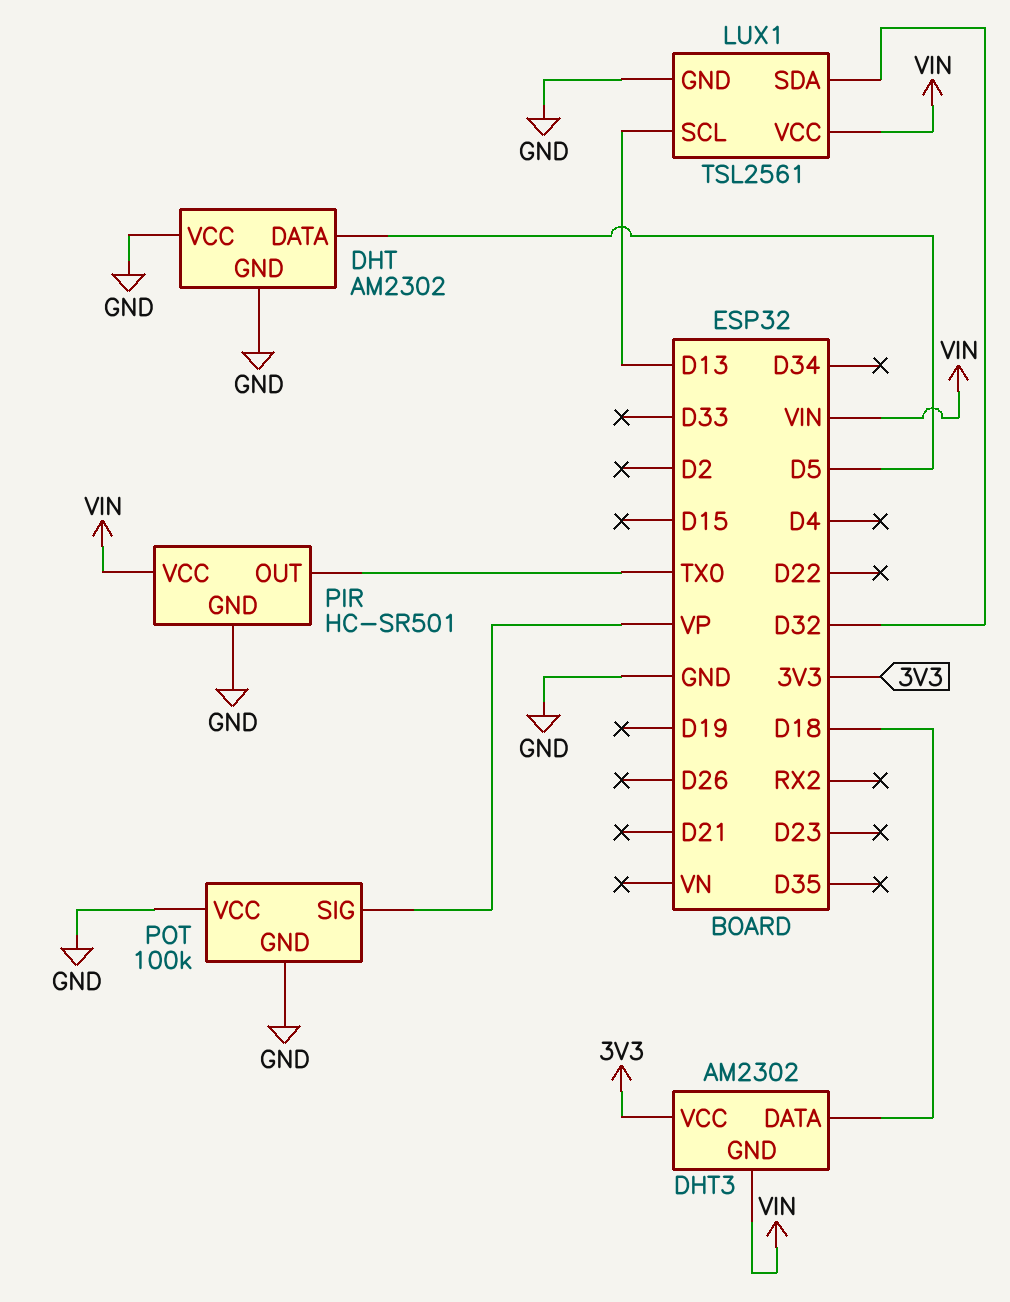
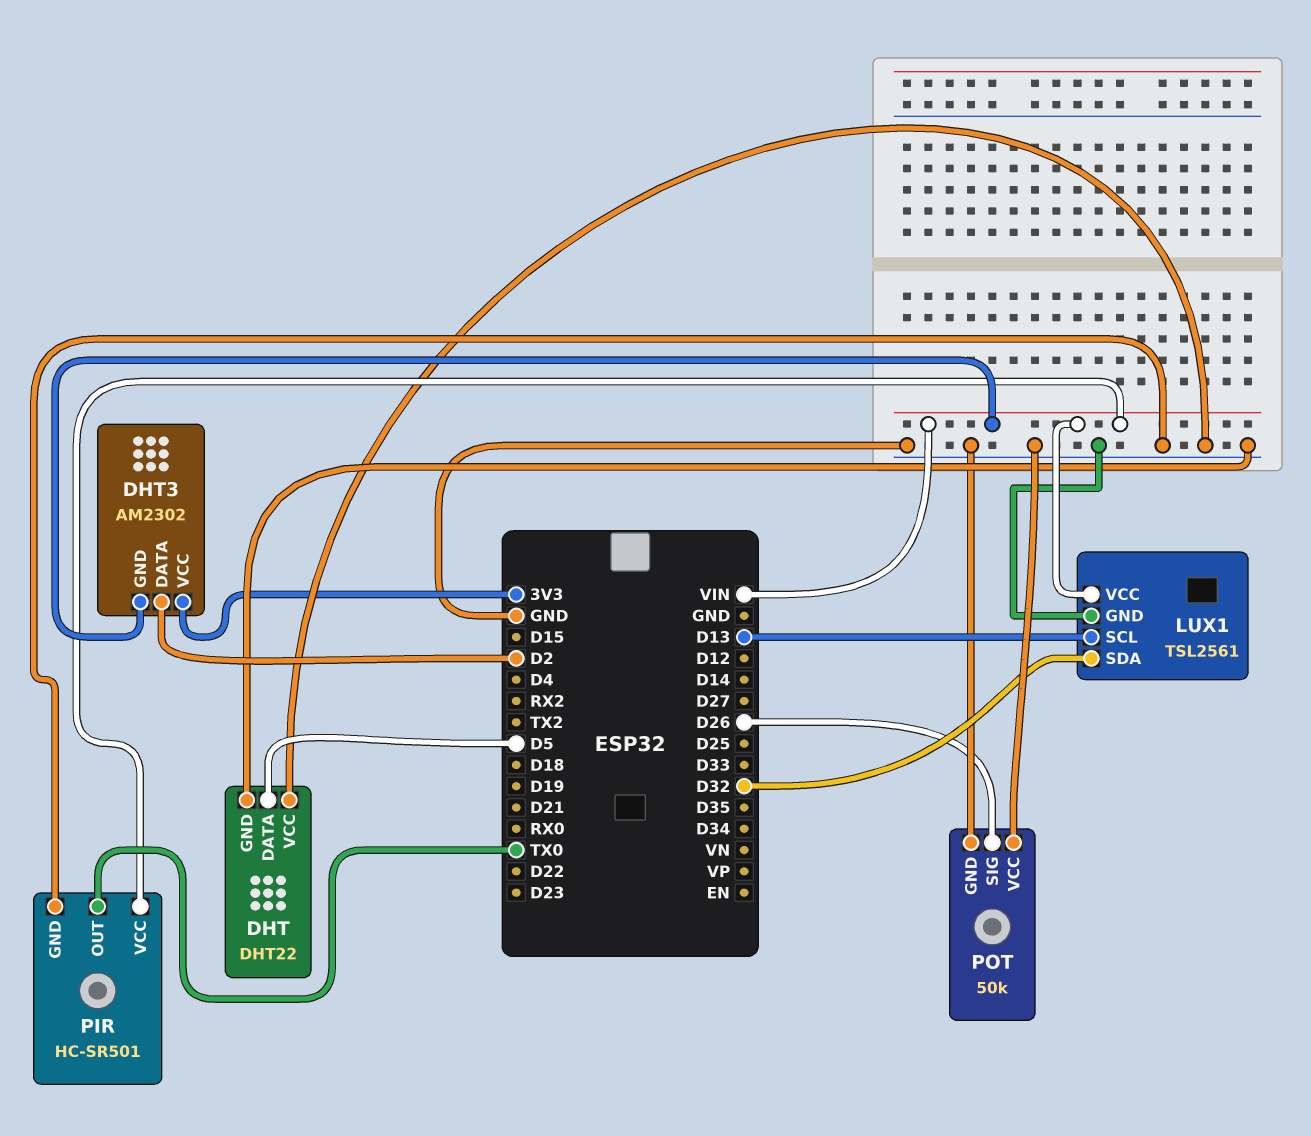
DHT: AM2302 -> DHT22
DHT3 pin DATA: D18 -> D2
POT: 100k -> 50k
POT pin SIG: VP -> D26

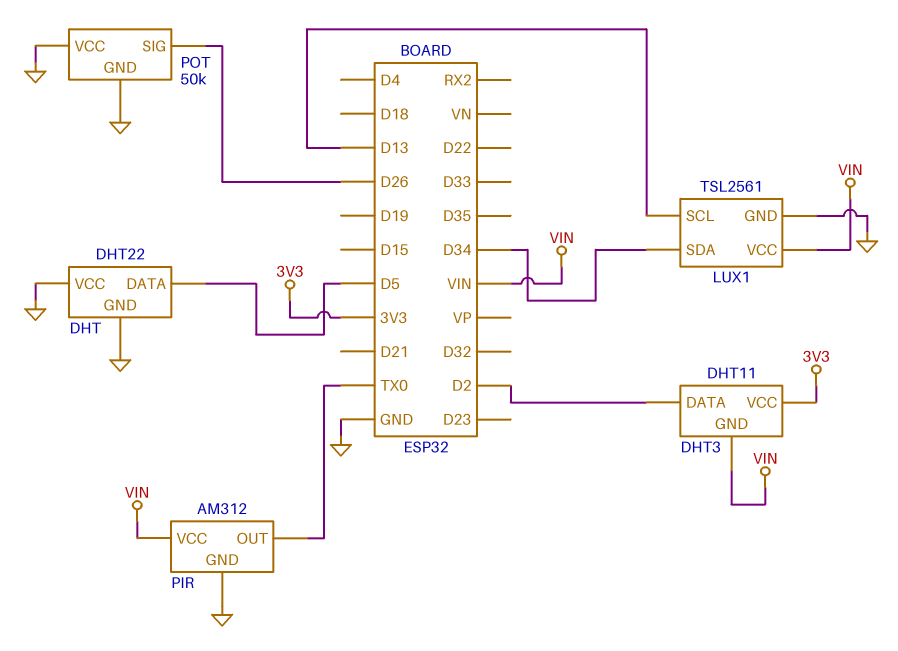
DHT3: AM2302 -> DHT11
LUX1 pin SDA: D32 -> D34
PIR: HC-SR501 -> AM312

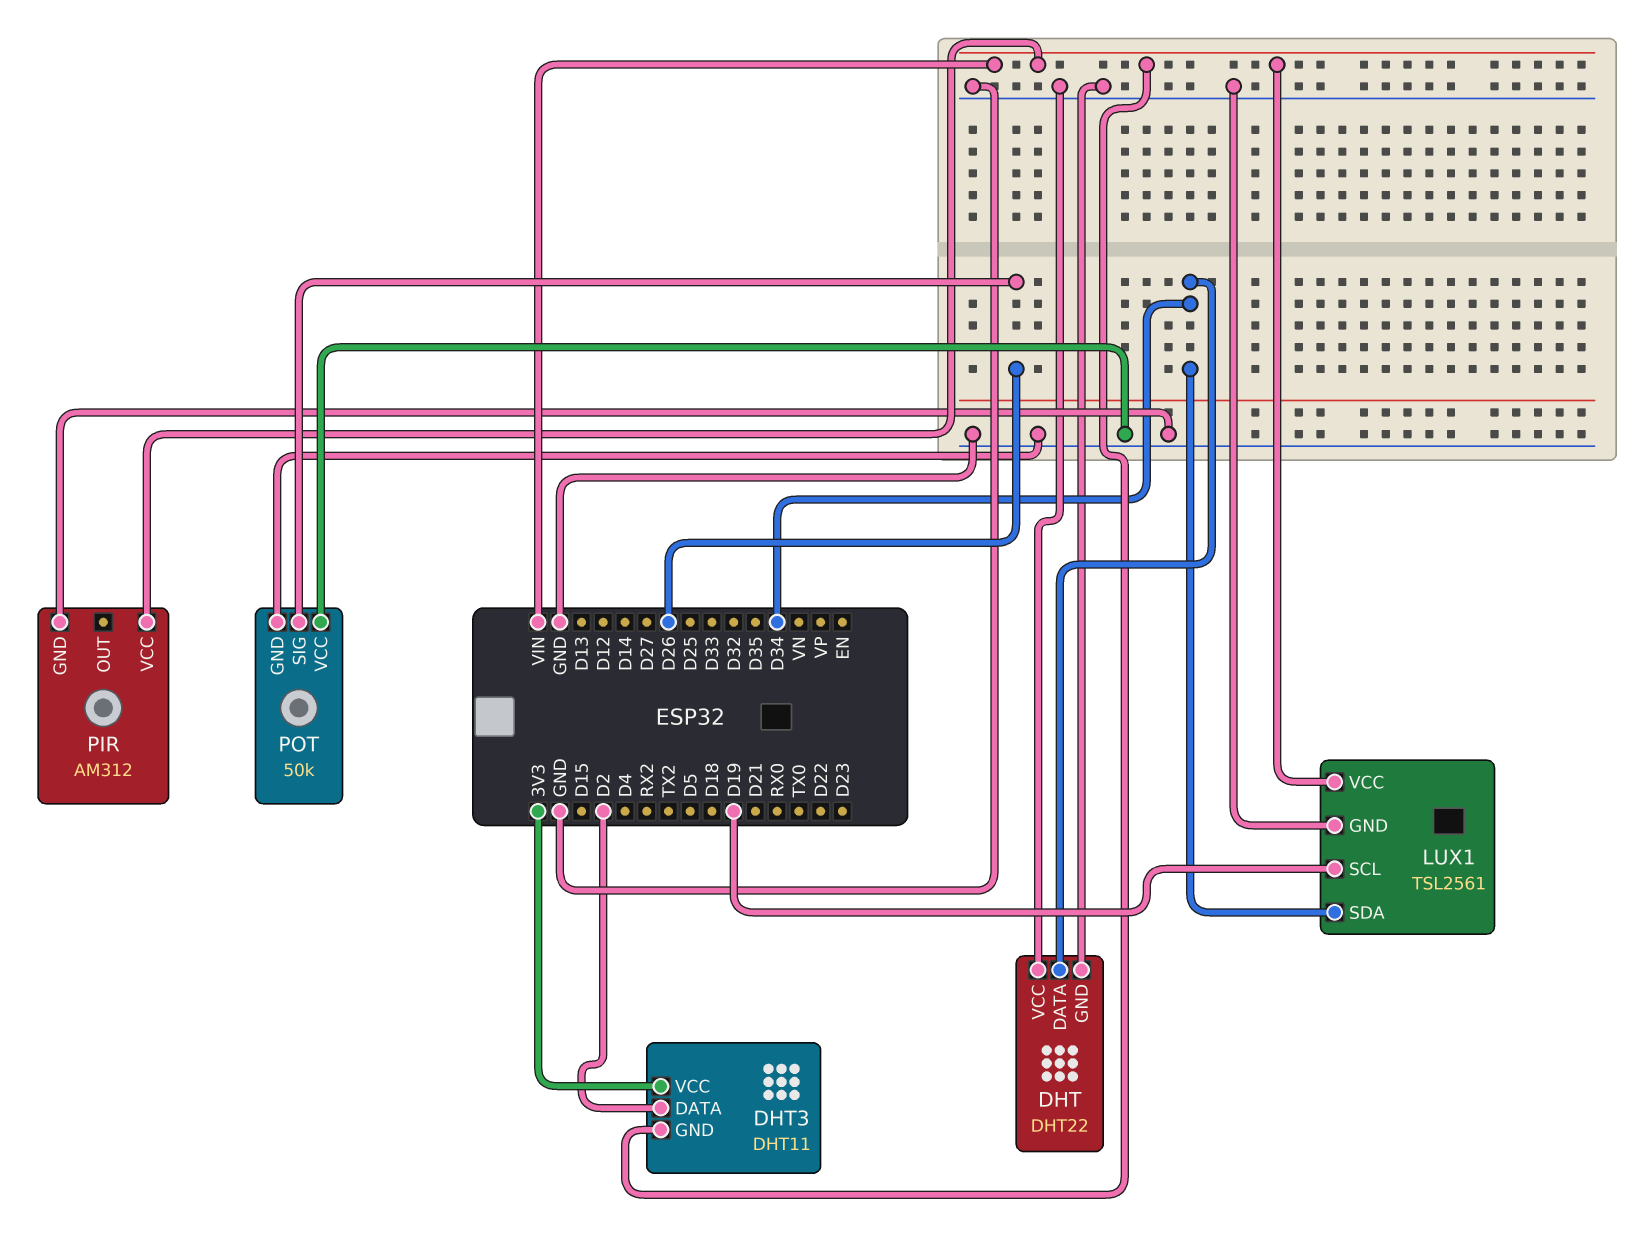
DHT pin DATA: D5 -> D34
LUX1 pin SCL: D13 -> D19
PIR pin OUT: TX0 -> none

